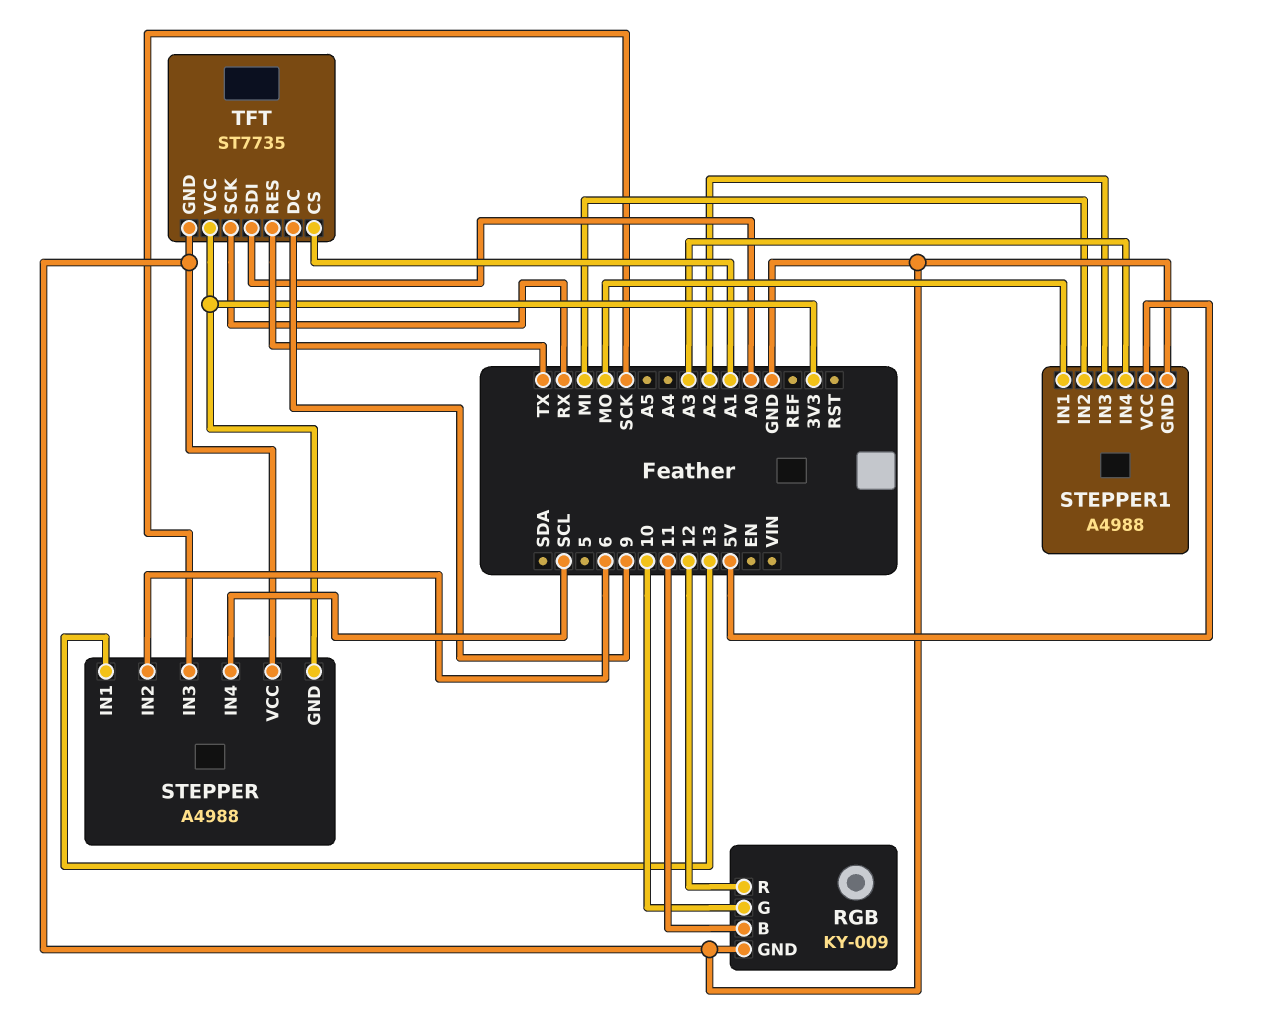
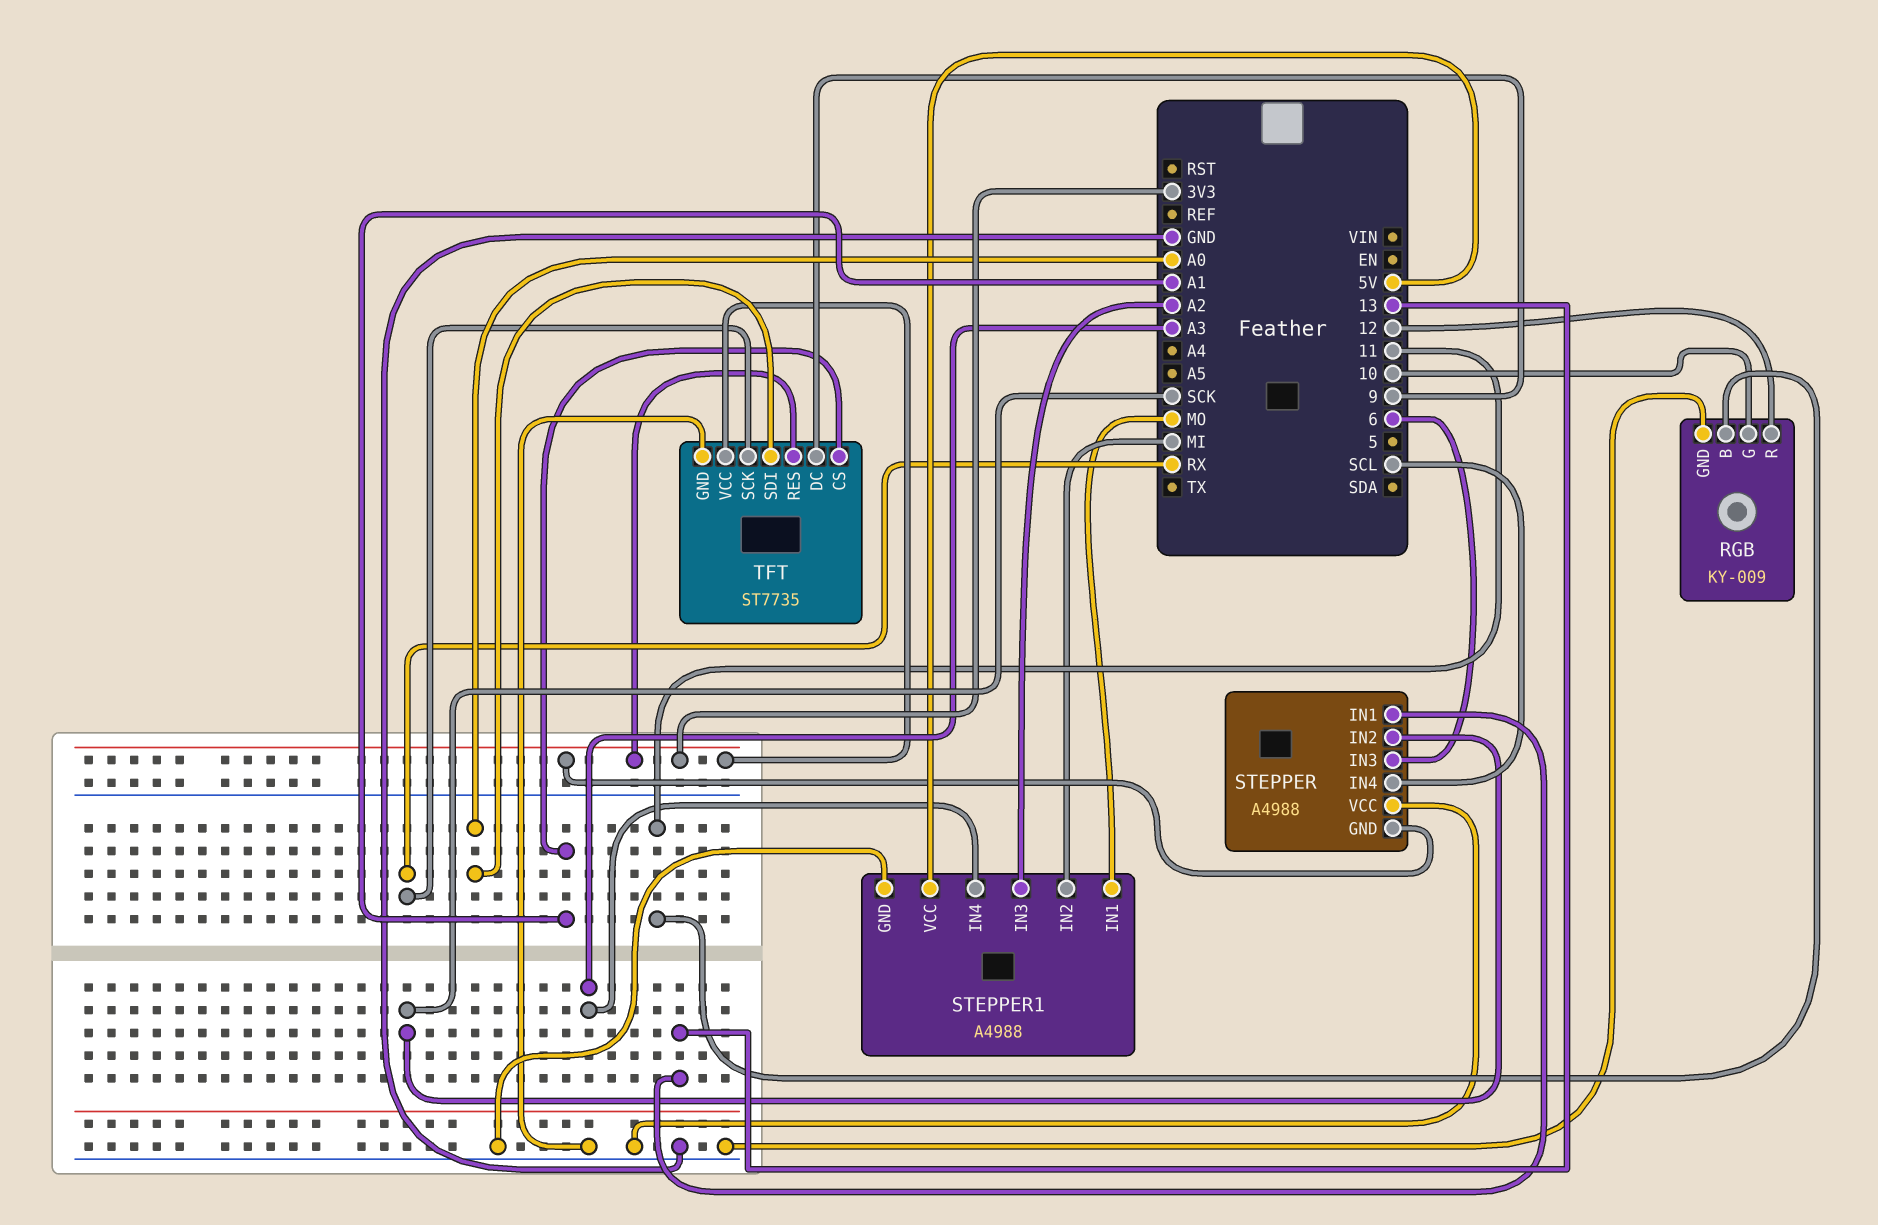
STEPPER pin IN2: 6 -> SCK
STEPPER pin IN3: SCK -> 6
TFT pin RES: TX -> 3V3

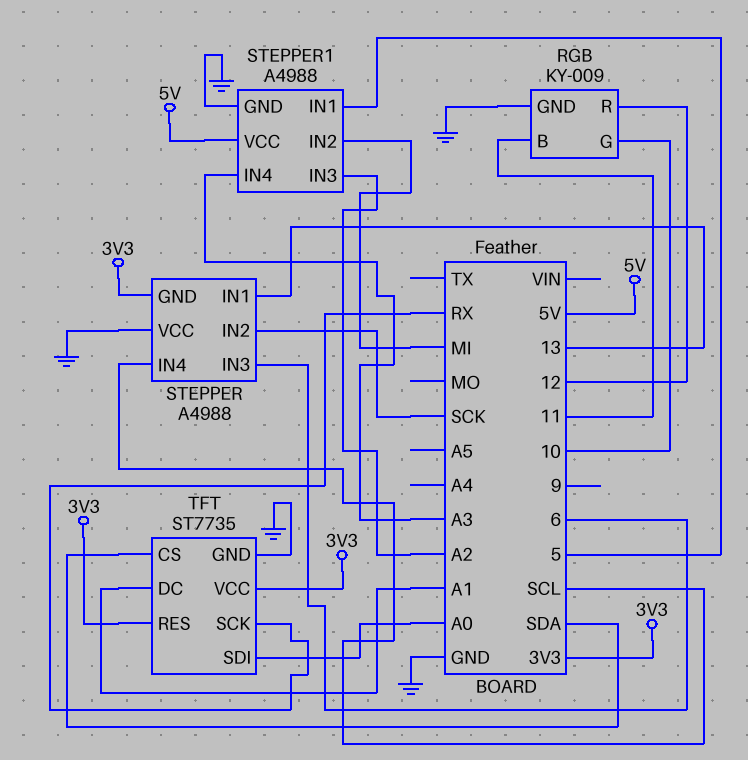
STEPPER1 pin IN1: MO -> 5
TFT pin CS: A1 -> SDA
TFT pin DC: 9 -> A1

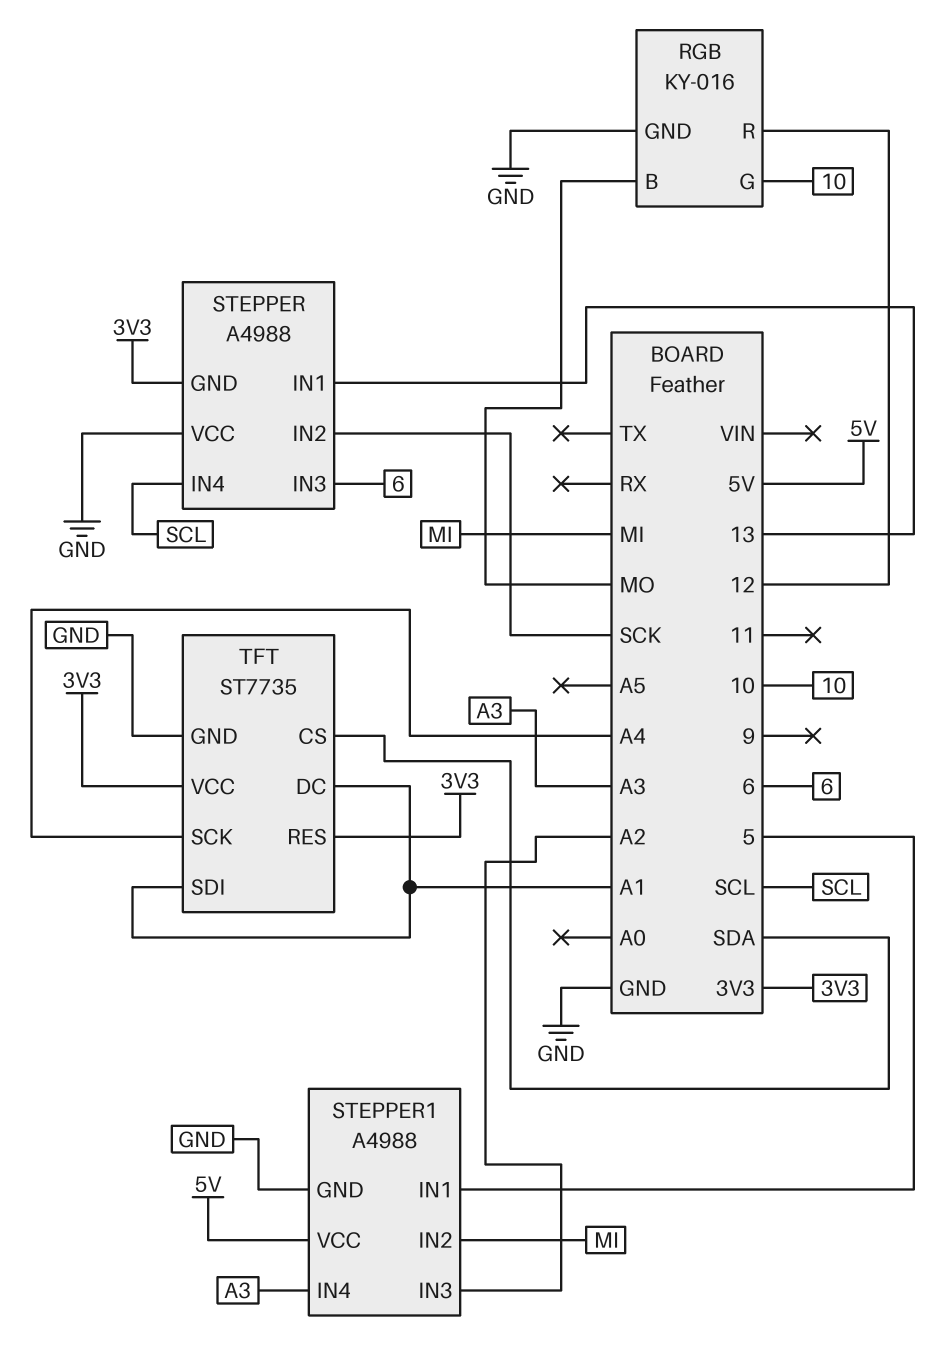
RGB: KY-009 -> KY-016
RGB pin B: 11 -> MO
TFT pin SCK: RX -> A4
TFT pin SDI: A0 -> A1

